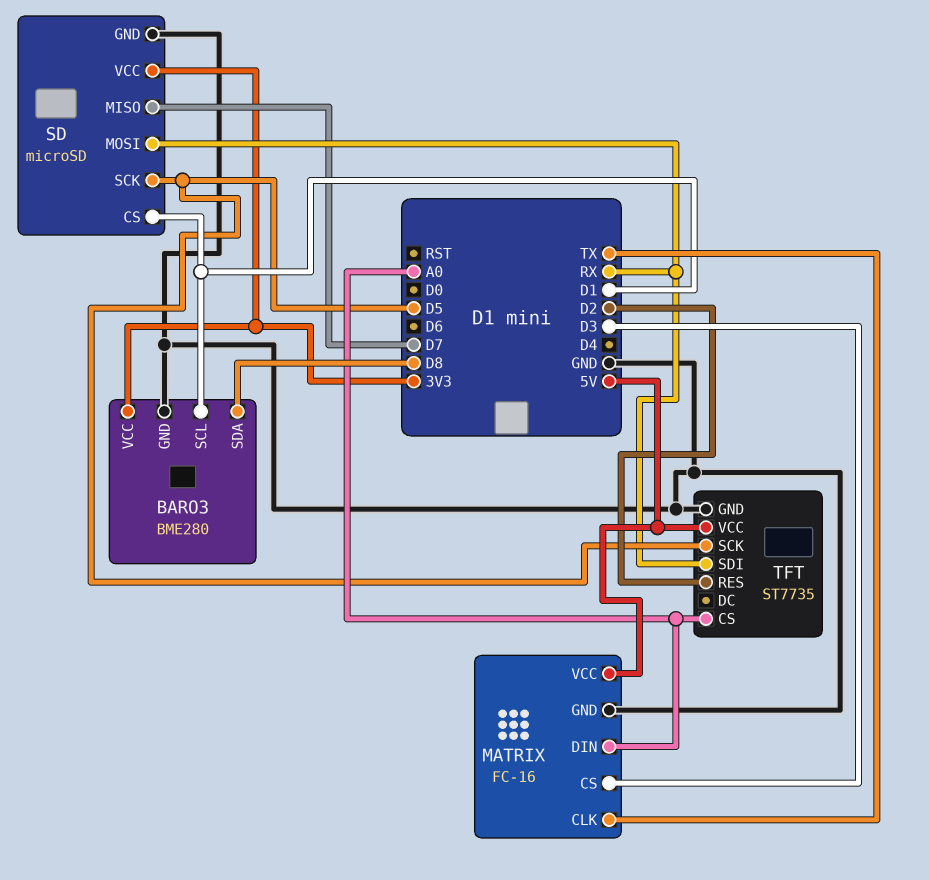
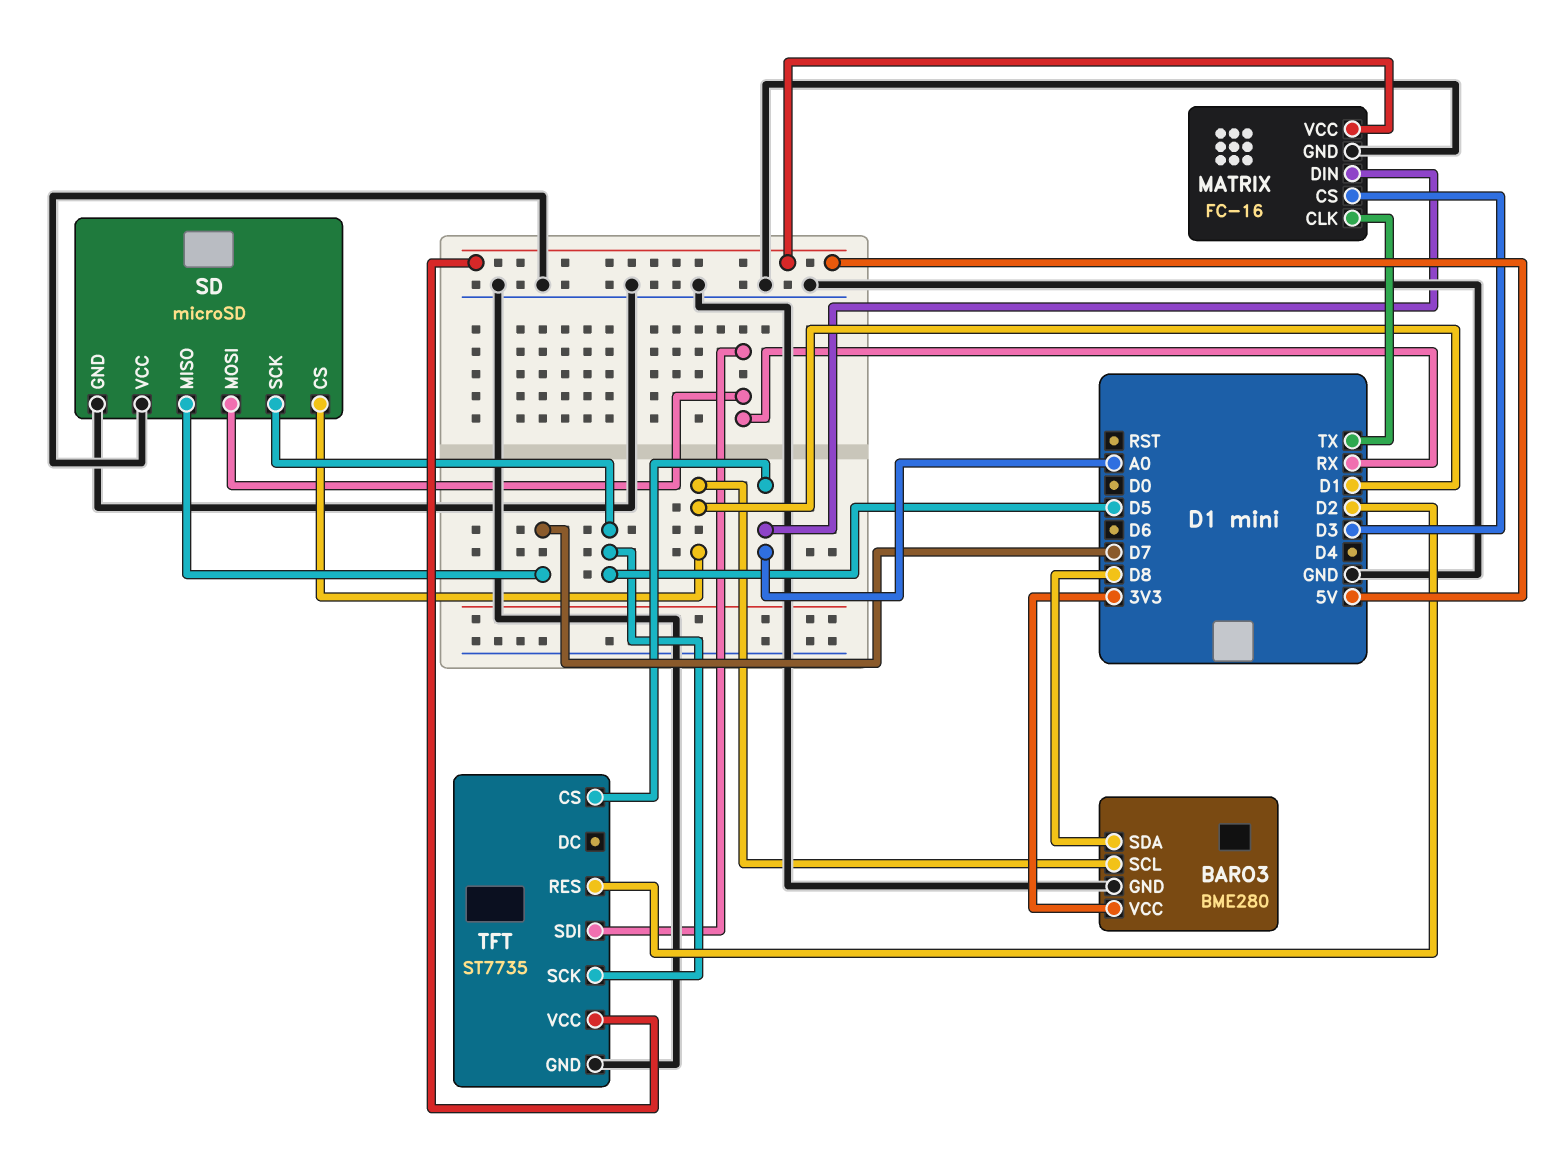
SD pin VCC: 3V3 -> GND

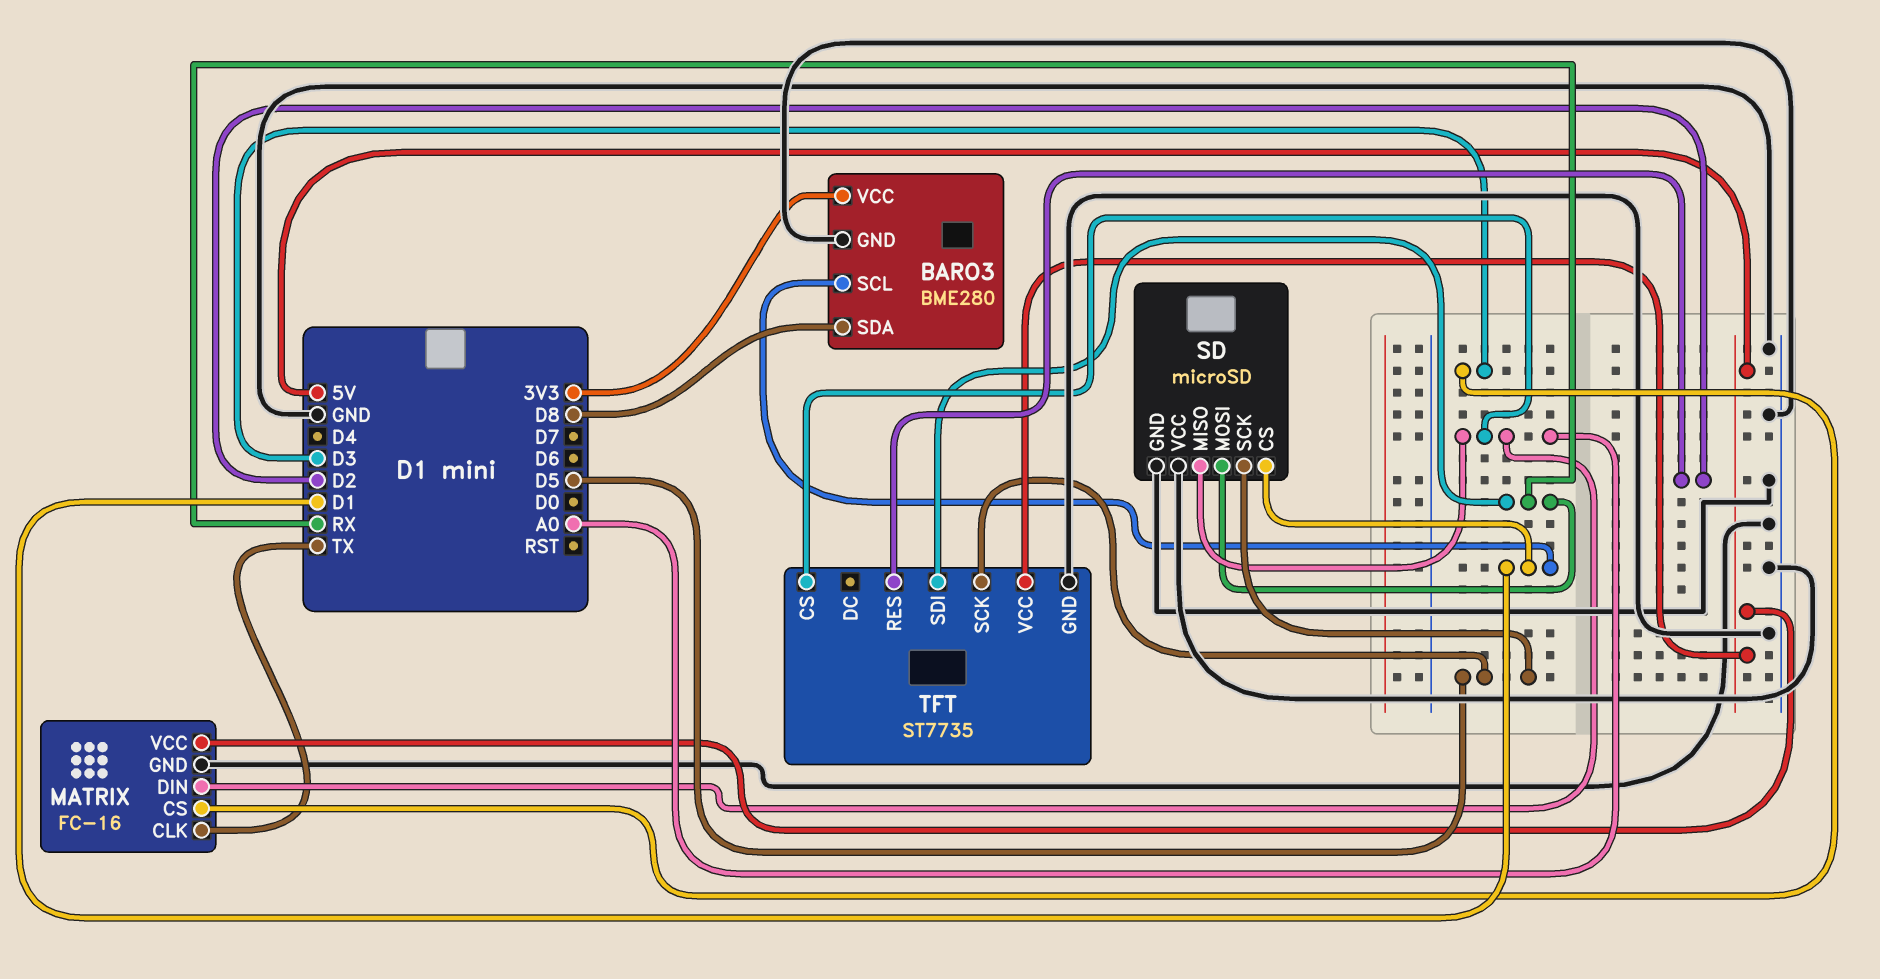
SD pin MISO: D7 -> A0

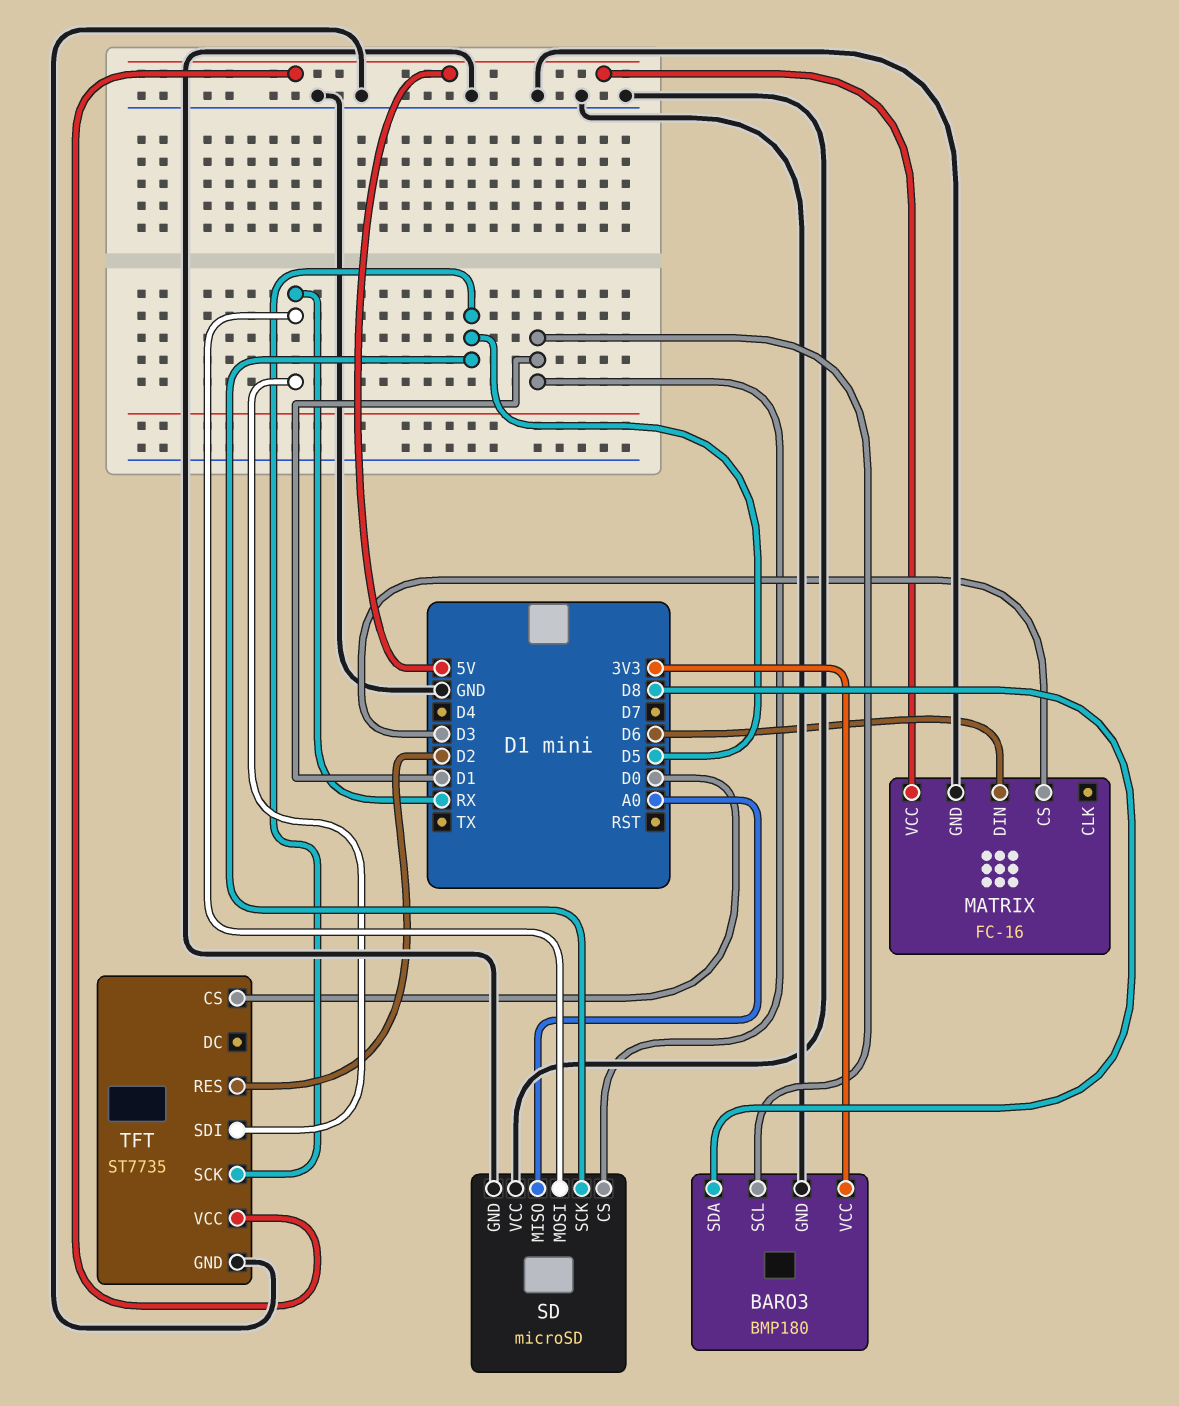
BARO3: BME280 -> BMP180
MATRIX pin CLK: TX -> none
MATRIX pin DIN: A0 -> D6
TFT pin CS: A0 -> D0

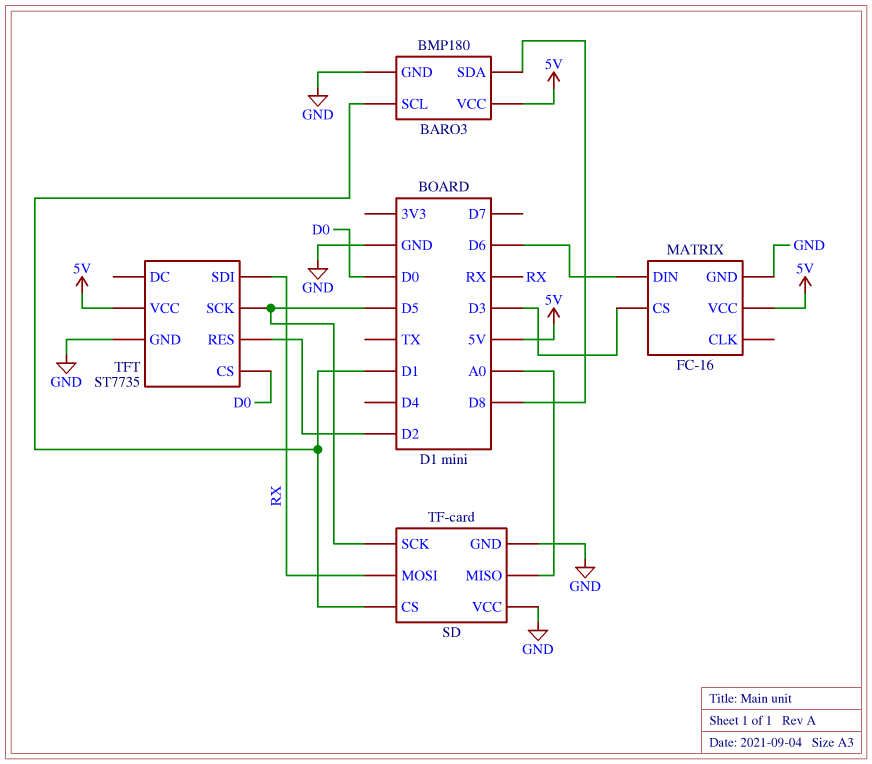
BARO3 pin VCC: 3V3 -> 5V
SD: microSD -> TF-card

